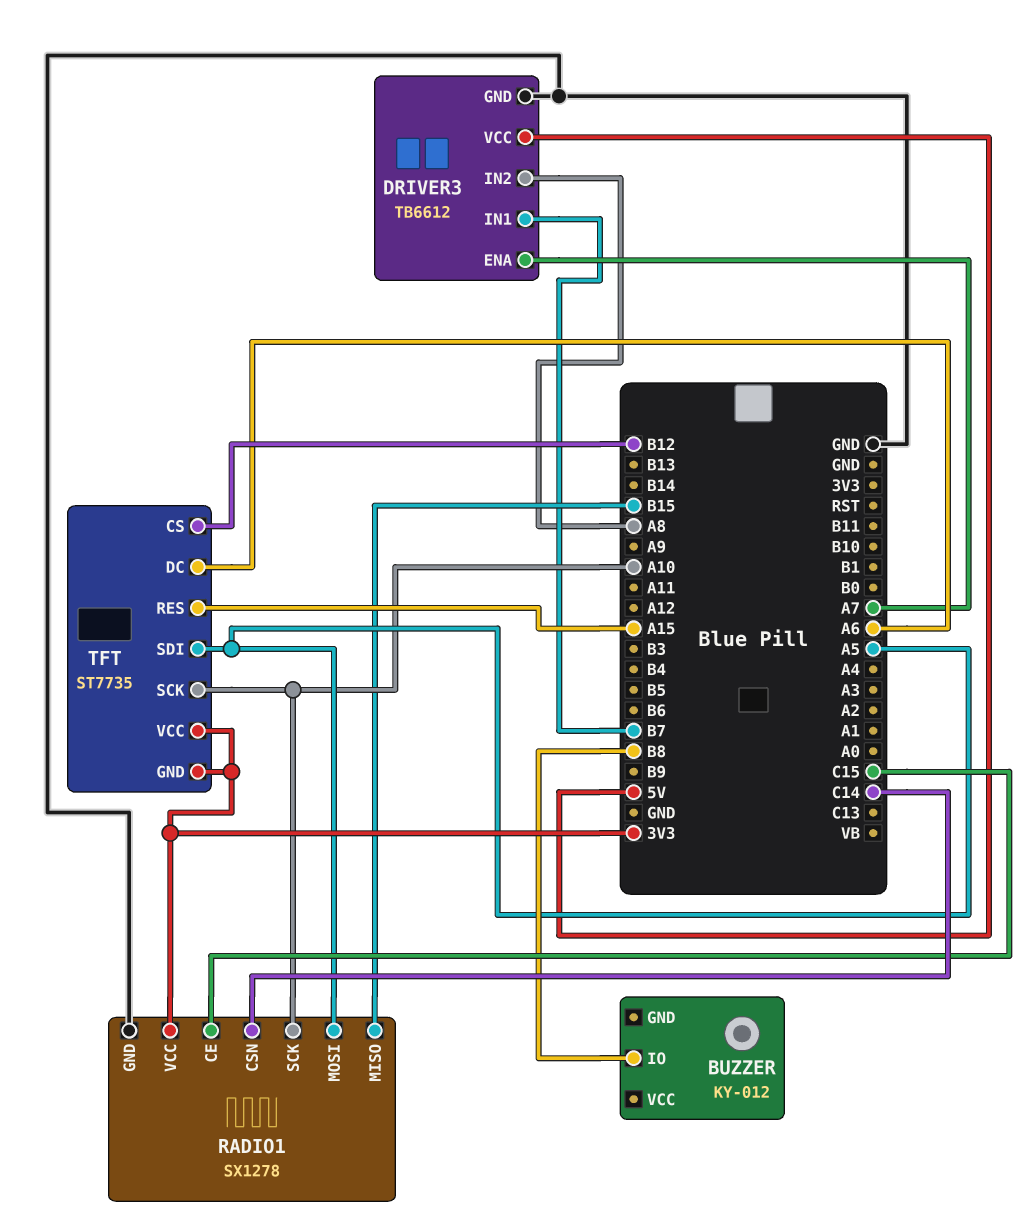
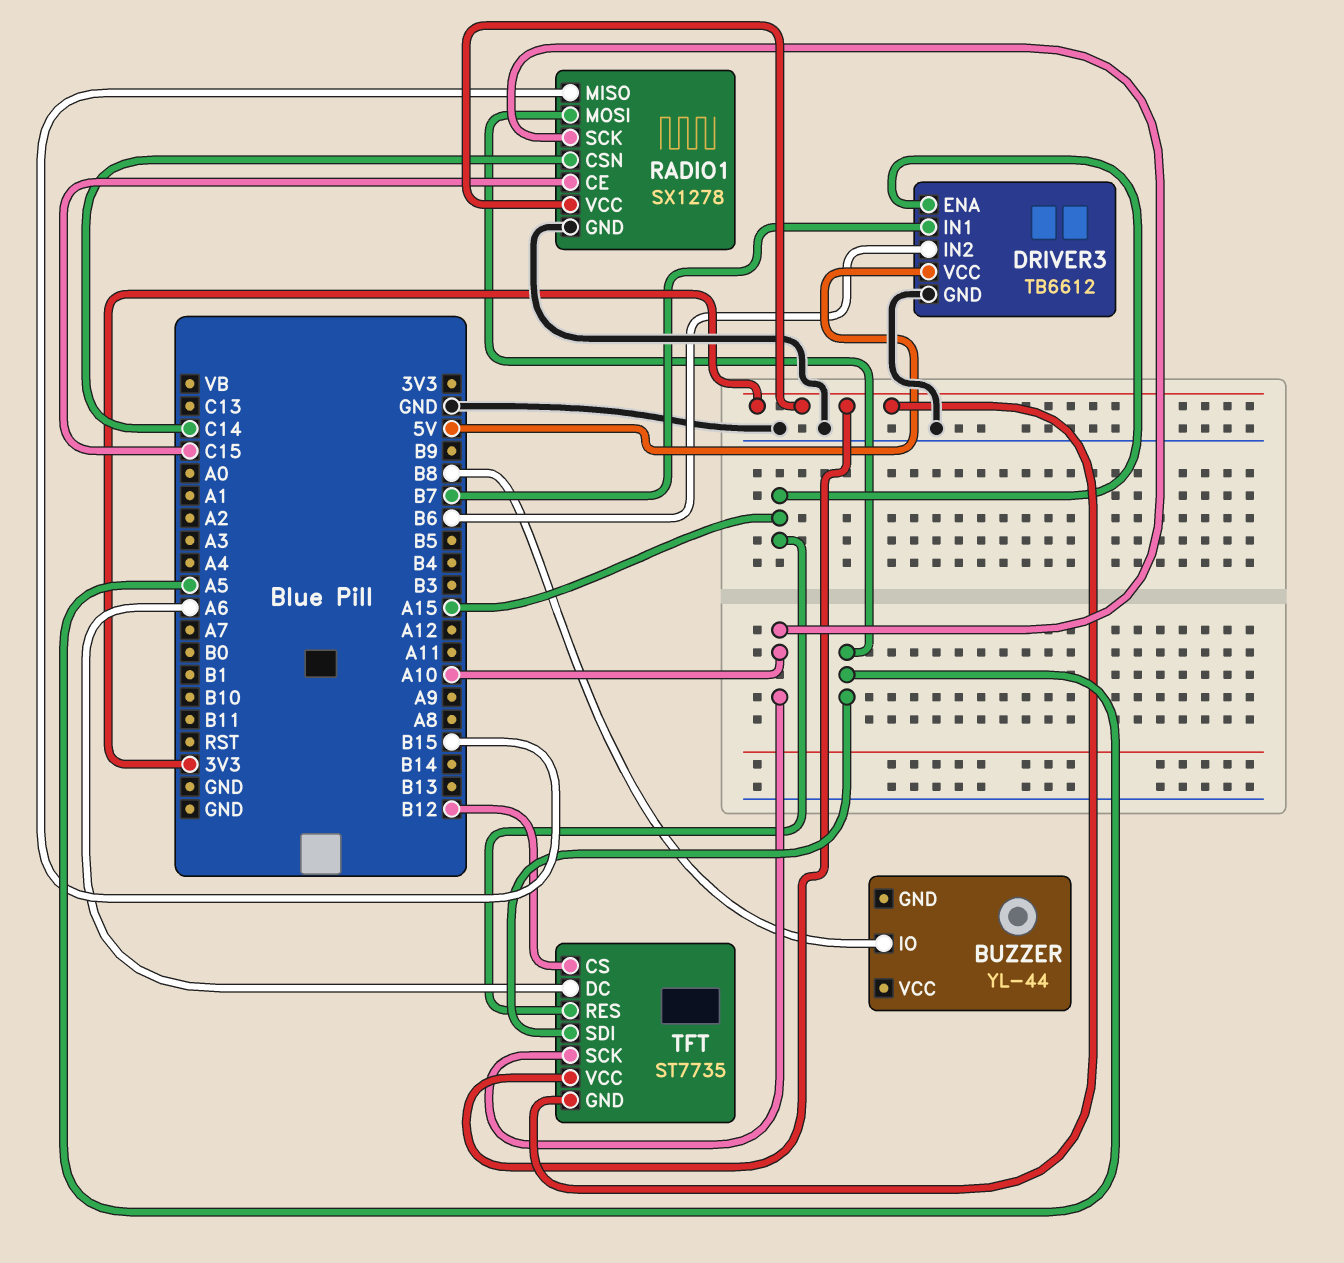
BUZZER: KY-012 -> YL-44
DRIVER3 pin ENA: A7 -> A15
DRIVER3 pin IN2: A8 -> B6

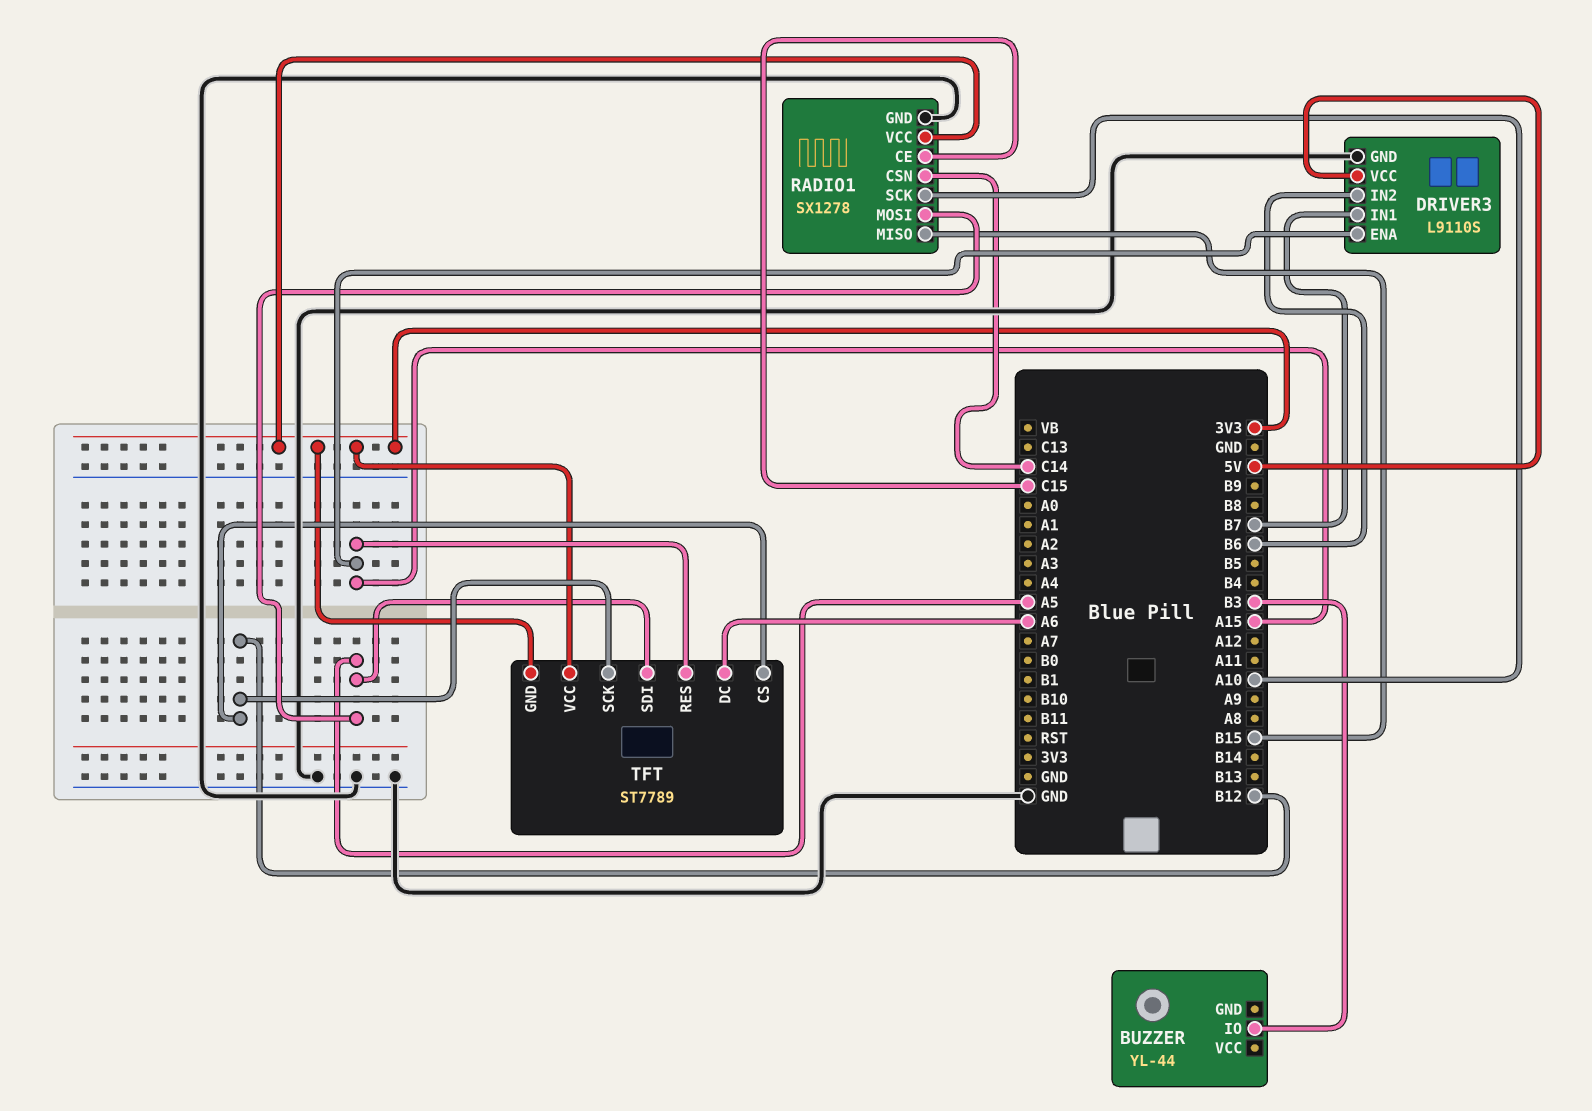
BUZZER pin IO: B8 -> B3
DRIVER3: TB6612 -> L9110S
TFT: ST7735 -> ST7789
TFT pin SCK: A10 -> B12

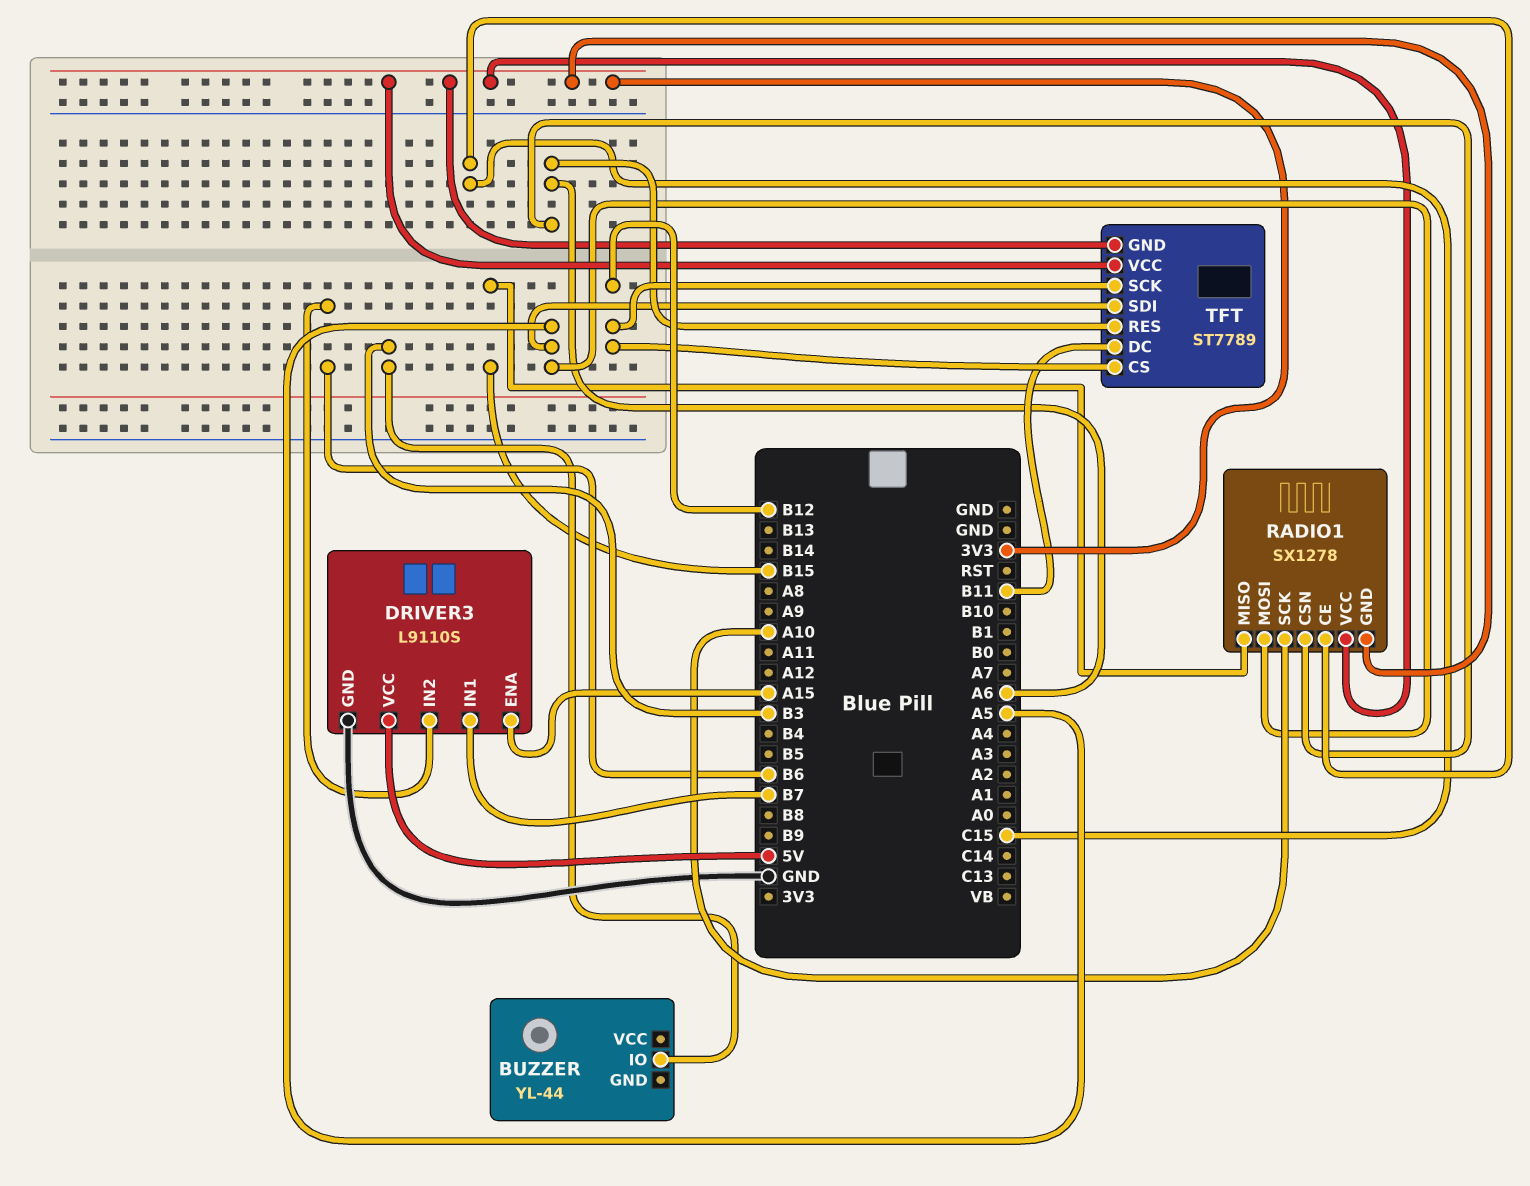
RADIO1 pin CSN: C14 -> A6
RADIO1 pin GND: GND -> 3V3
TFT pin DC: A6 -> B11
TFT pin RES: A15 -> A6

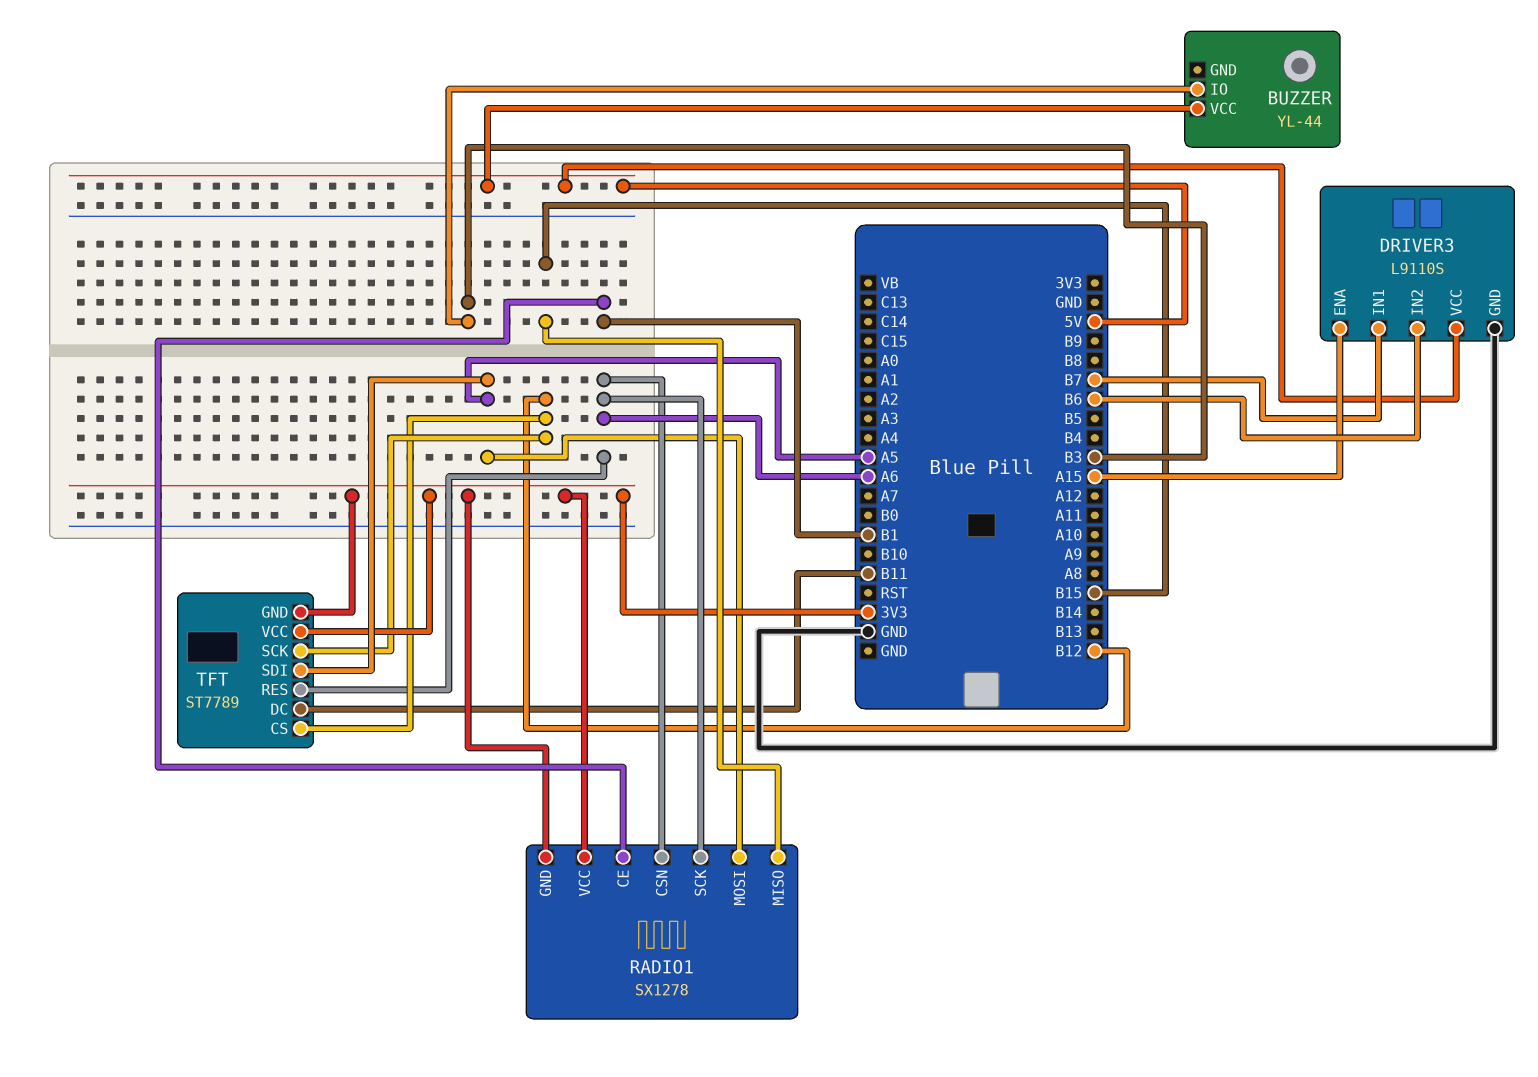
BUZZER pin VCC: none -> 5V
RADIO1 pin CE: C15 -> B1
RADIO1 pin SCK: A10 -> A6

